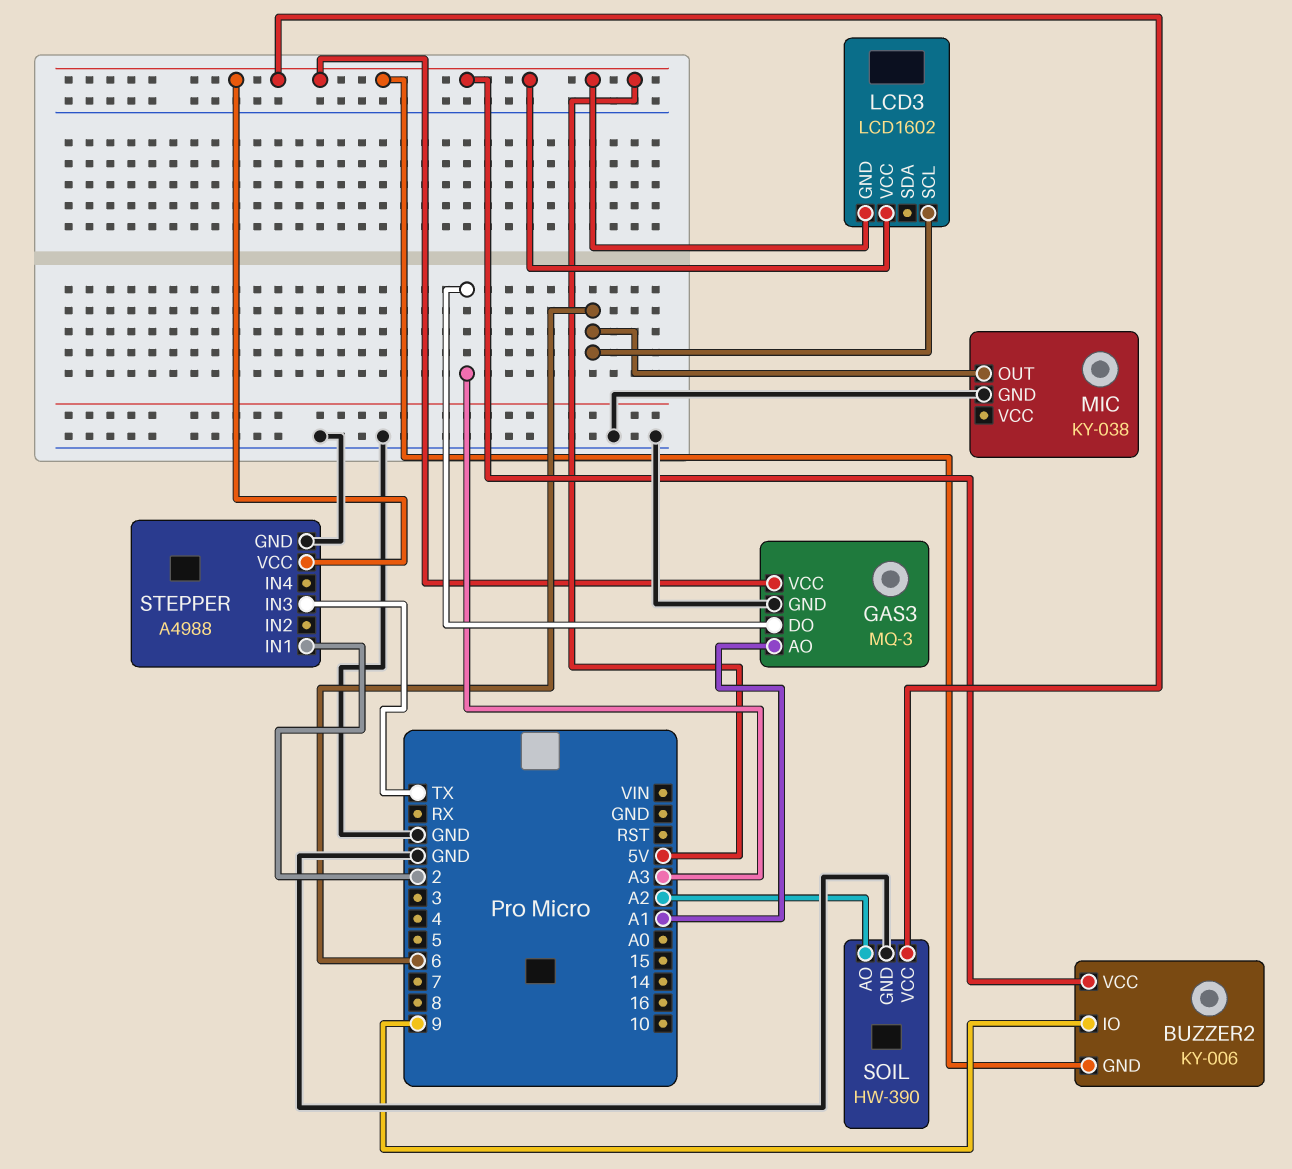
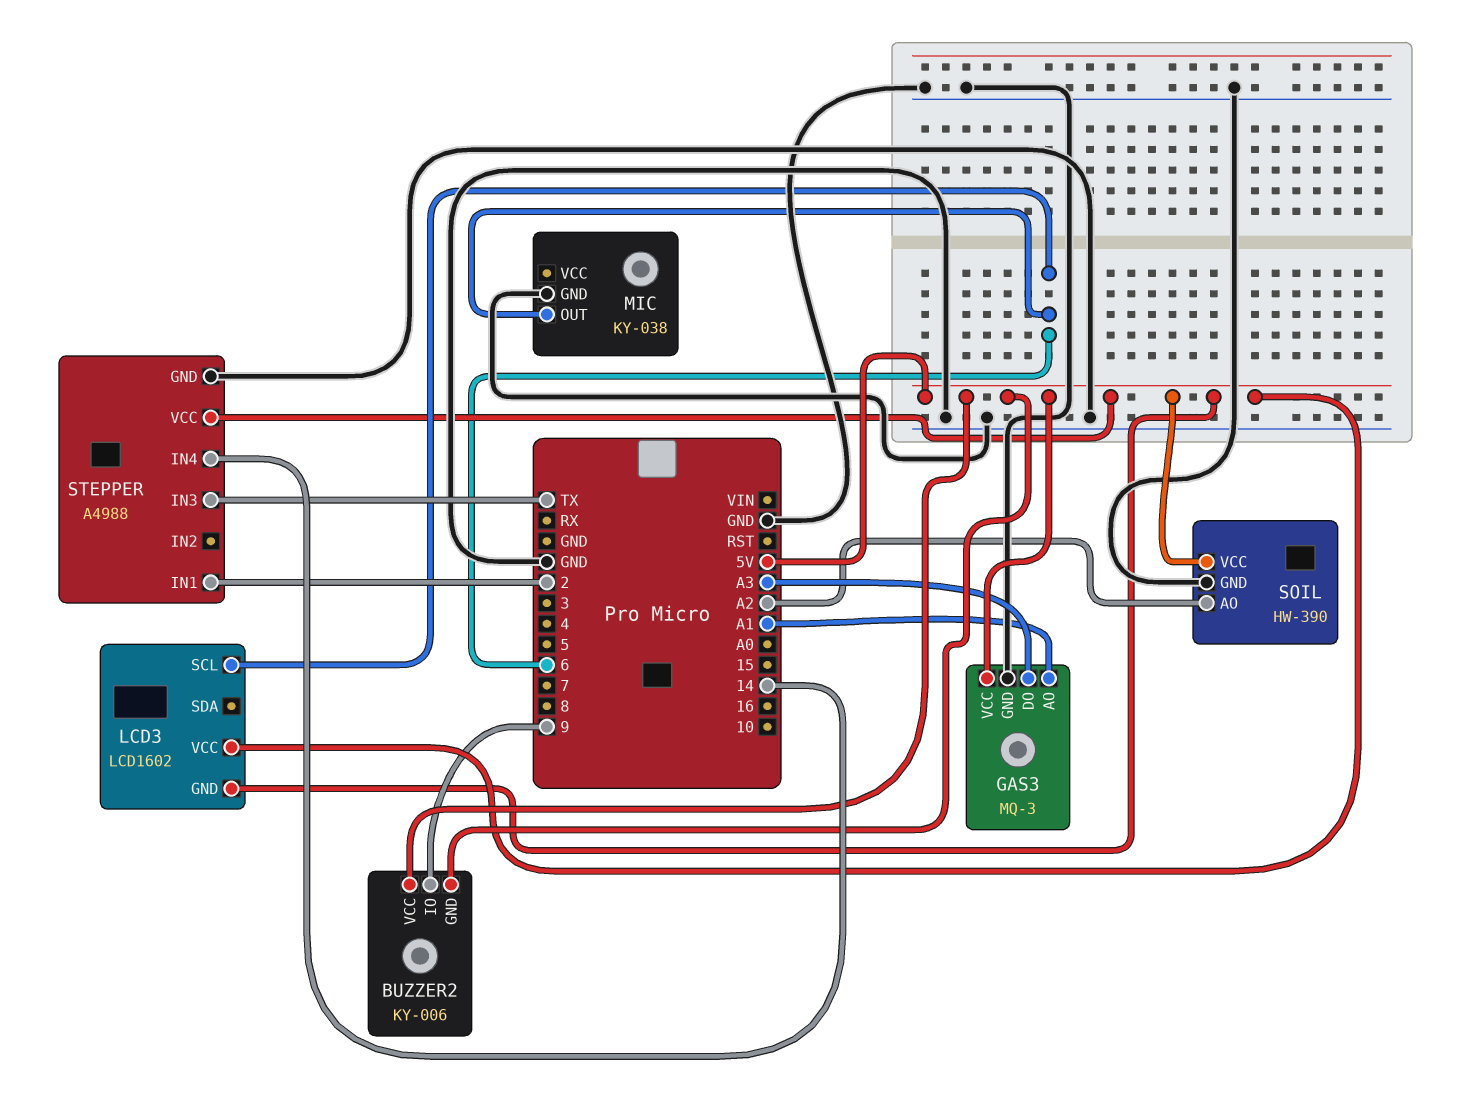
STEPPER pin IN4: none -> 14

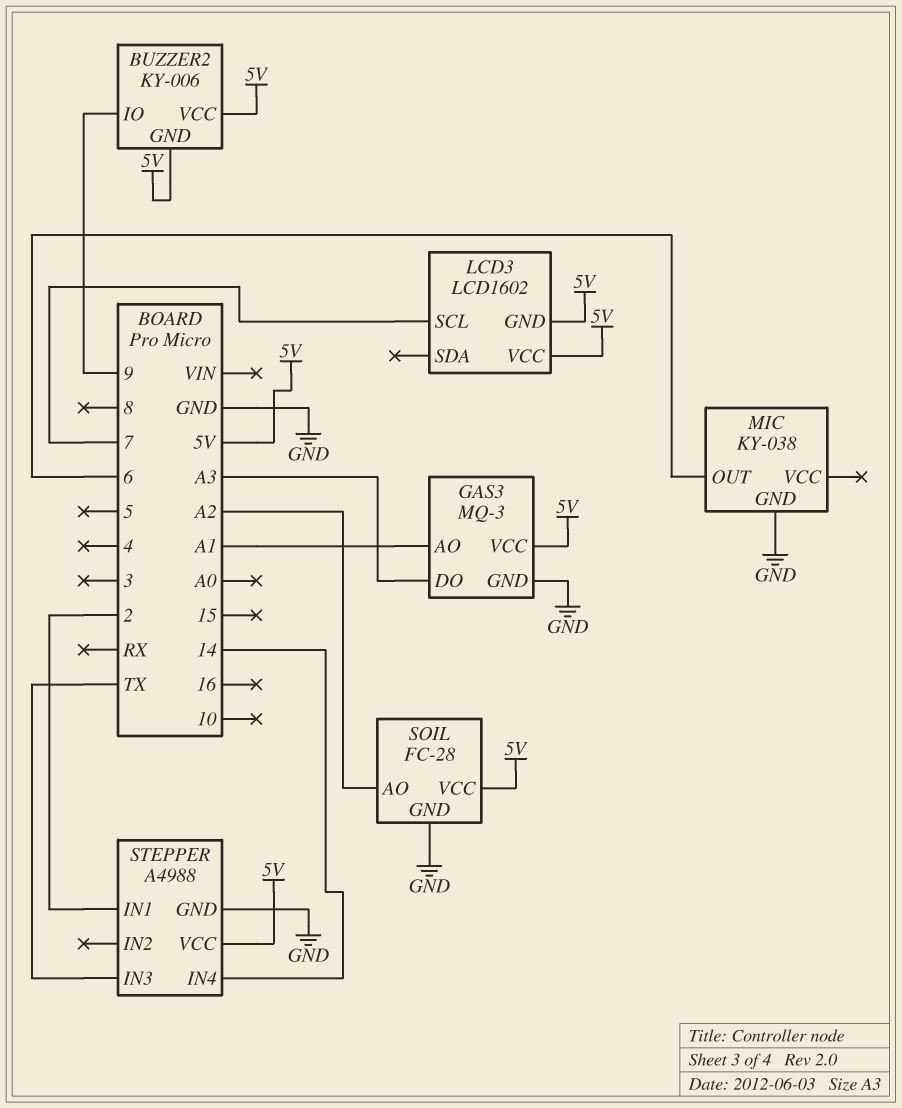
LCD3 pin SCL: 6 -> 7
SOIL: HW-390 -> FC-28

